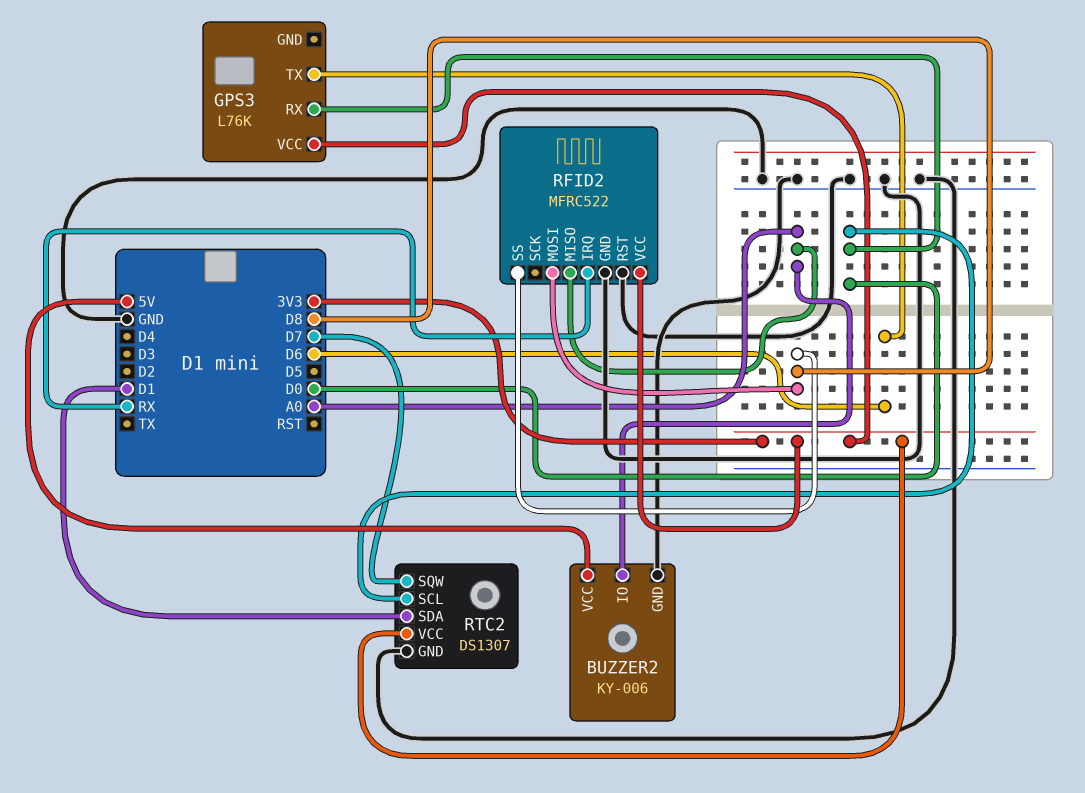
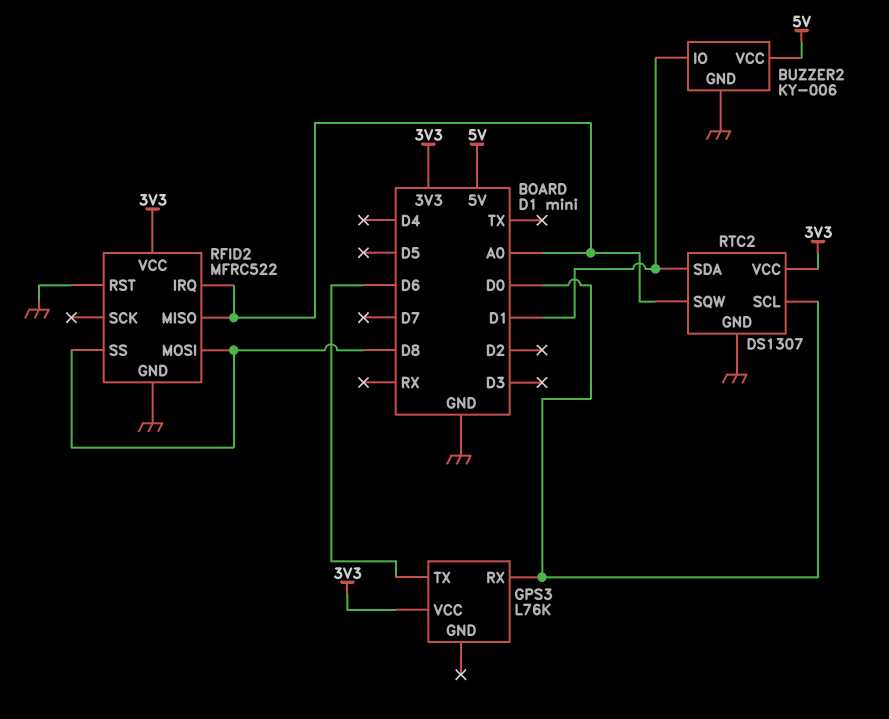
BUZZER2 pin IO: A0 -> D1
RFID2 pin IRQ: RX -> A0
RTC2 pin SQW: D7 -> A0

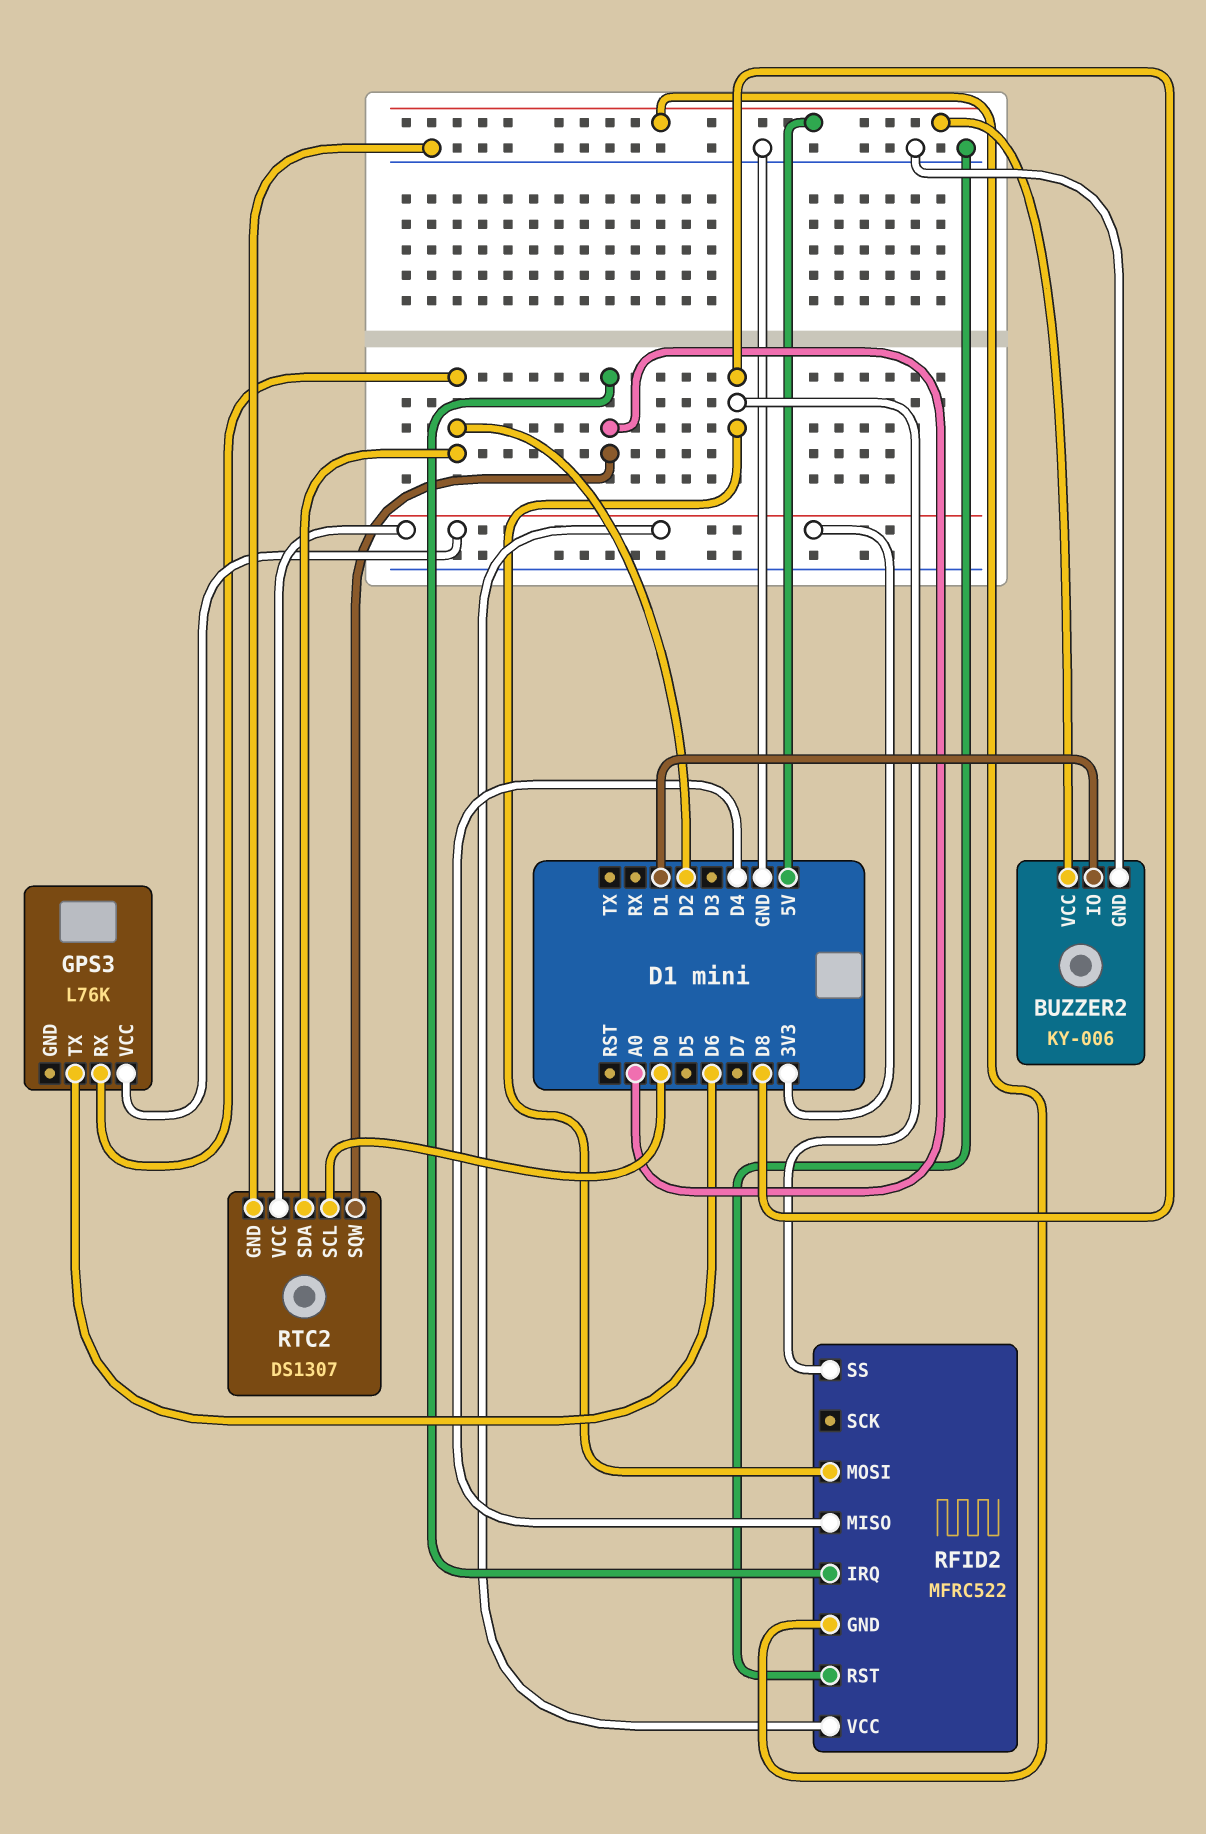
GPS3 pin RX: D0 -> D2
RFID2 pin GND: GND -> 5V
RFID2 pin MISO: A0 -> D4
RTC2 pin SDA: D1 -> D2

